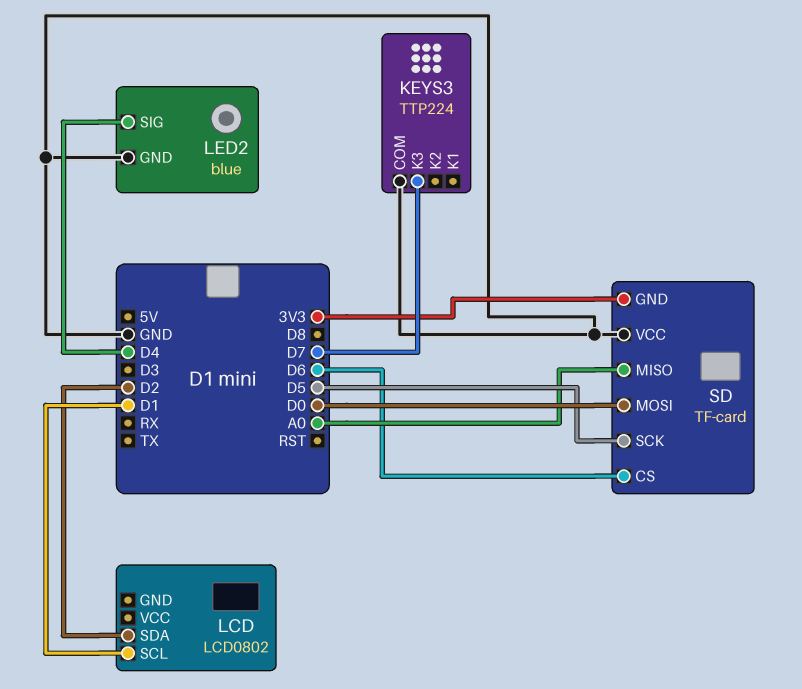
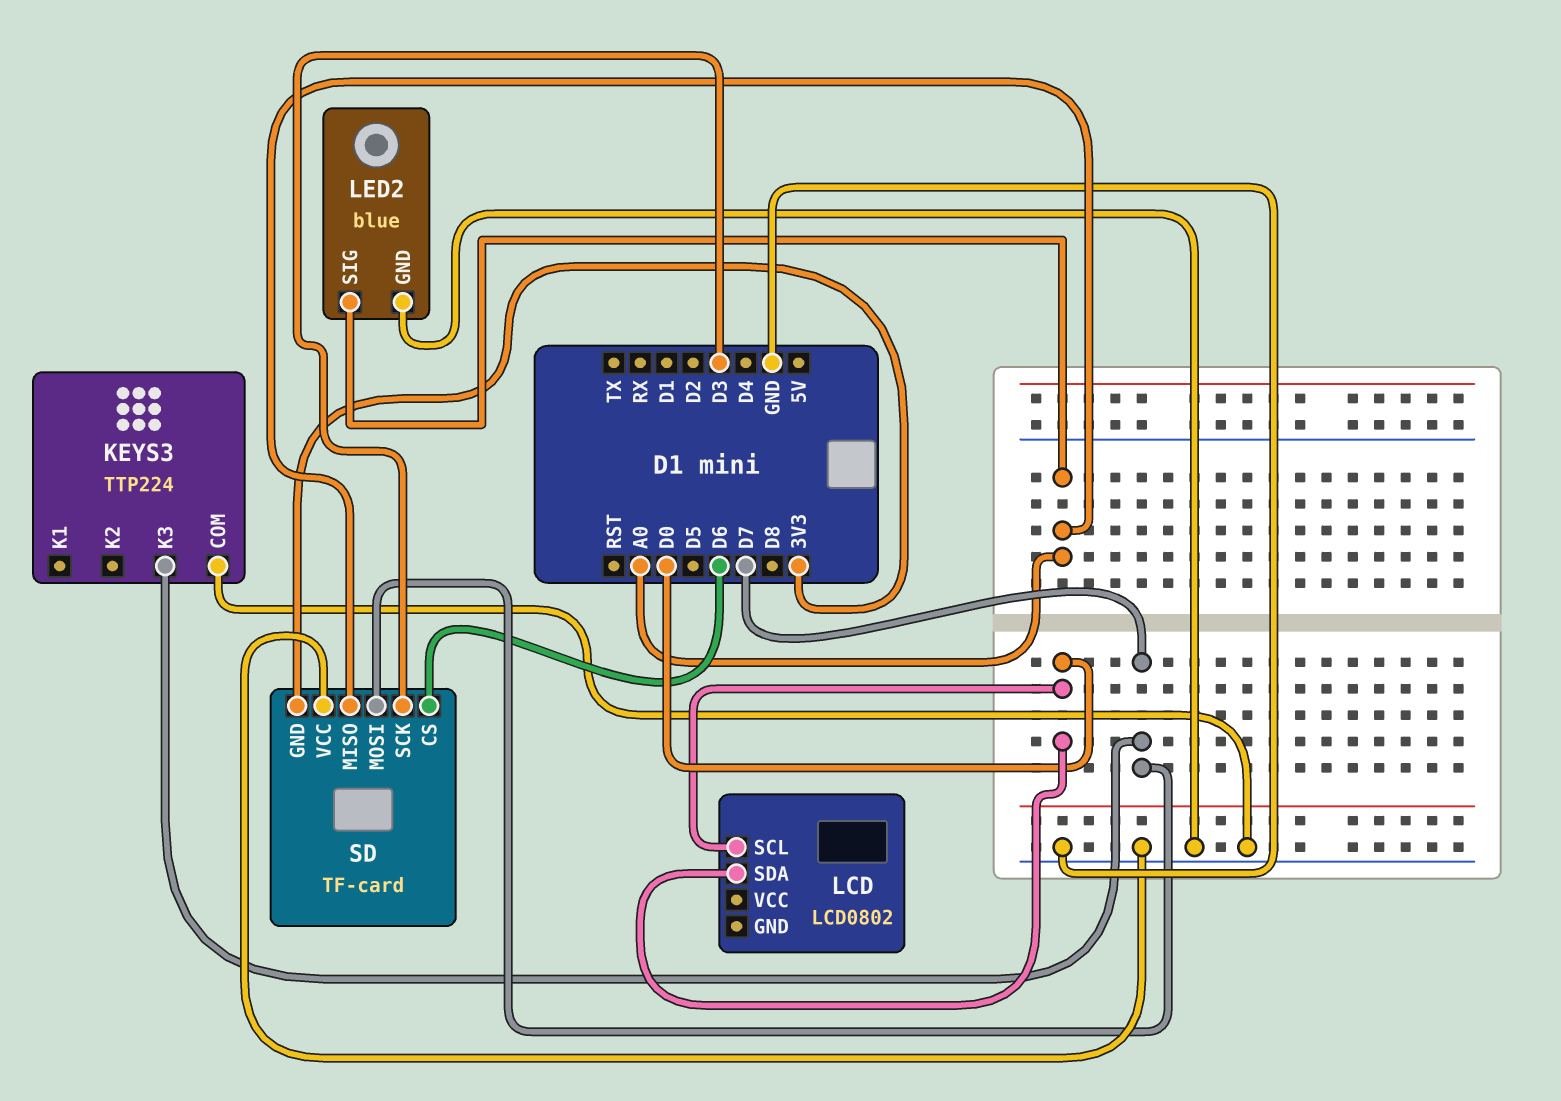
LCD pin SCL: D1 -> D0
LCD pin SDA: D2 -> D0
LED2 pin SIG: D4 -> A0
SD pin MOSI: D0 -> D7
SD pin SCK: D5 -> D3

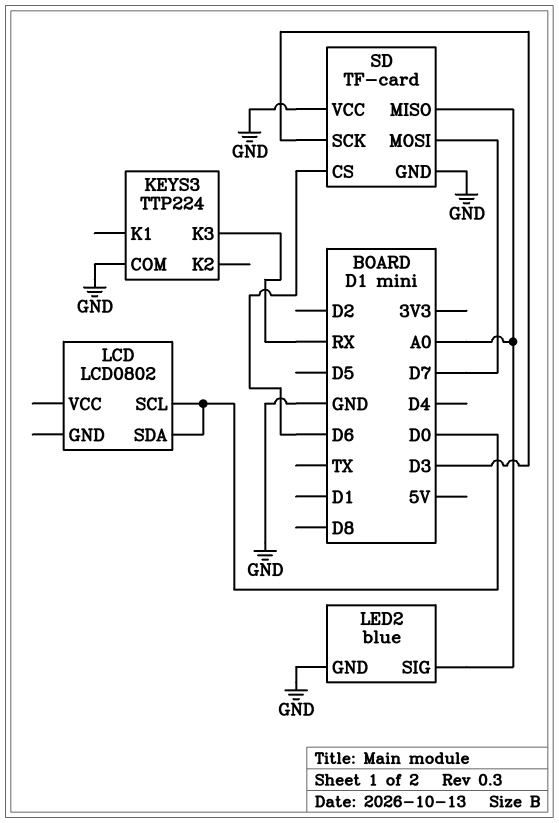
KEYS3 pin K3: D7 -> RX
SD pin GND: 3V3 -> GND

